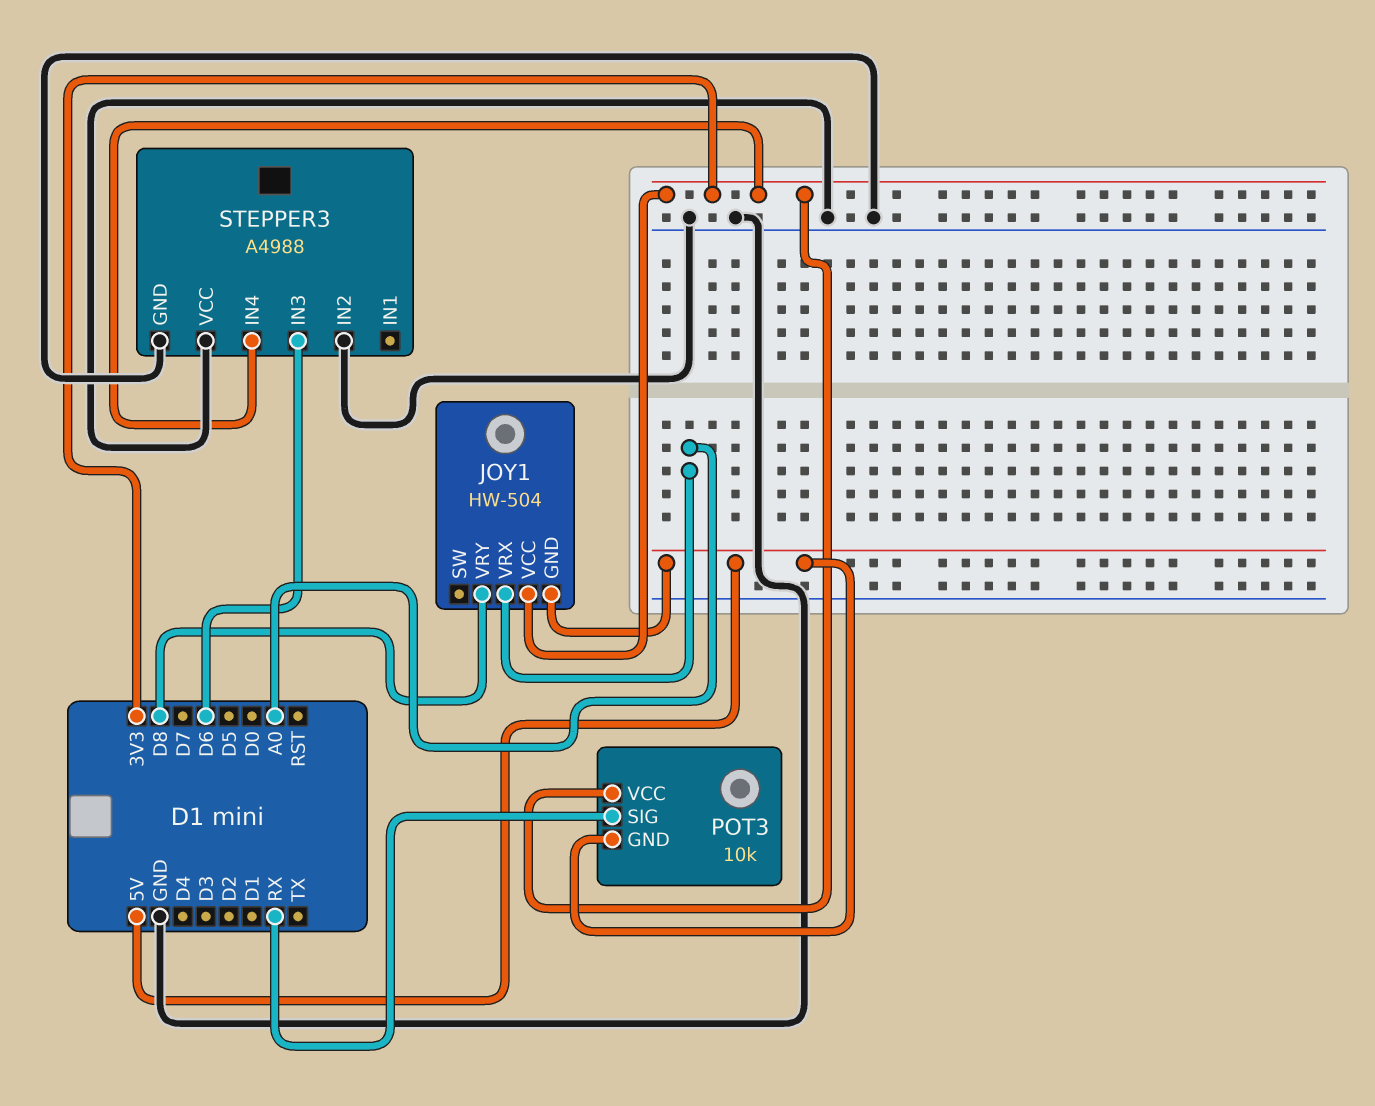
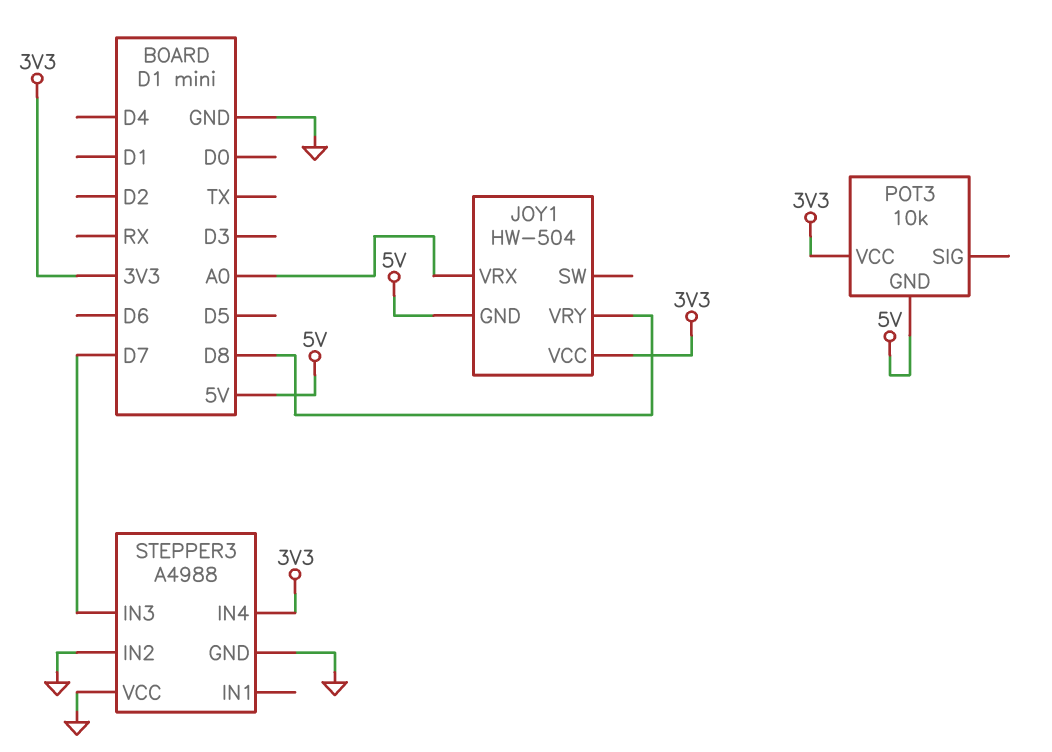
POT3 pin SIG: RX -> none
STEPPER3 pin IN3: D6 -> D7

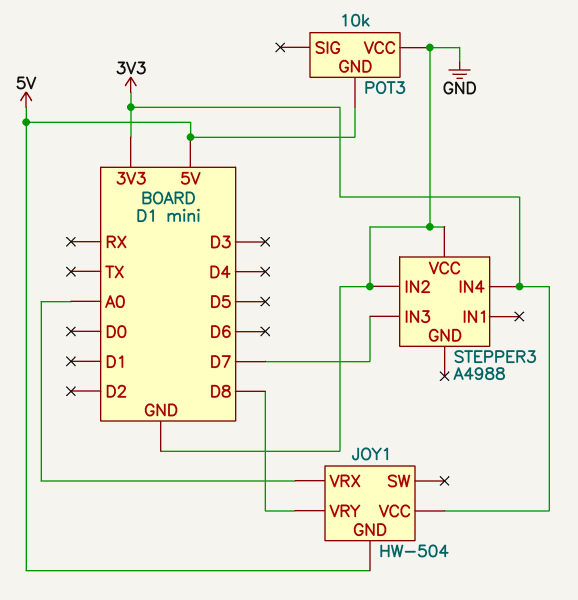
POT3 pin VCC: 3V3 -> GND
STEPPER3 pin GND: GND -> none

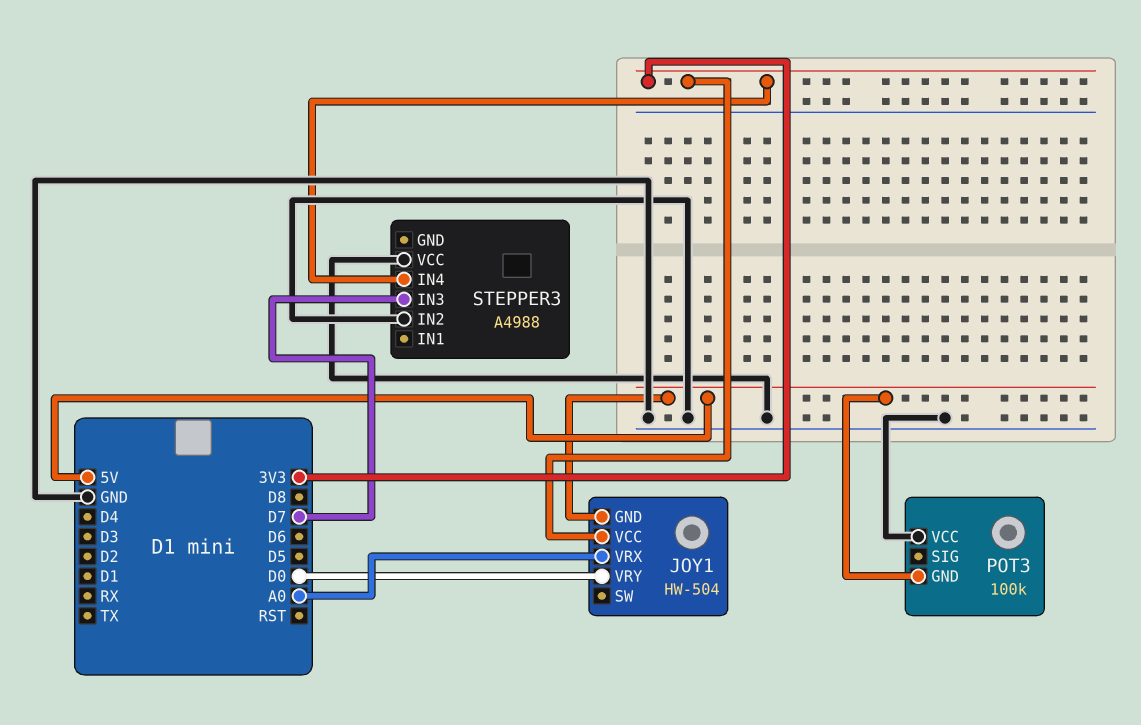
JOY1 pin VRY: D8 -> D0
POT3: 10k -> 100k

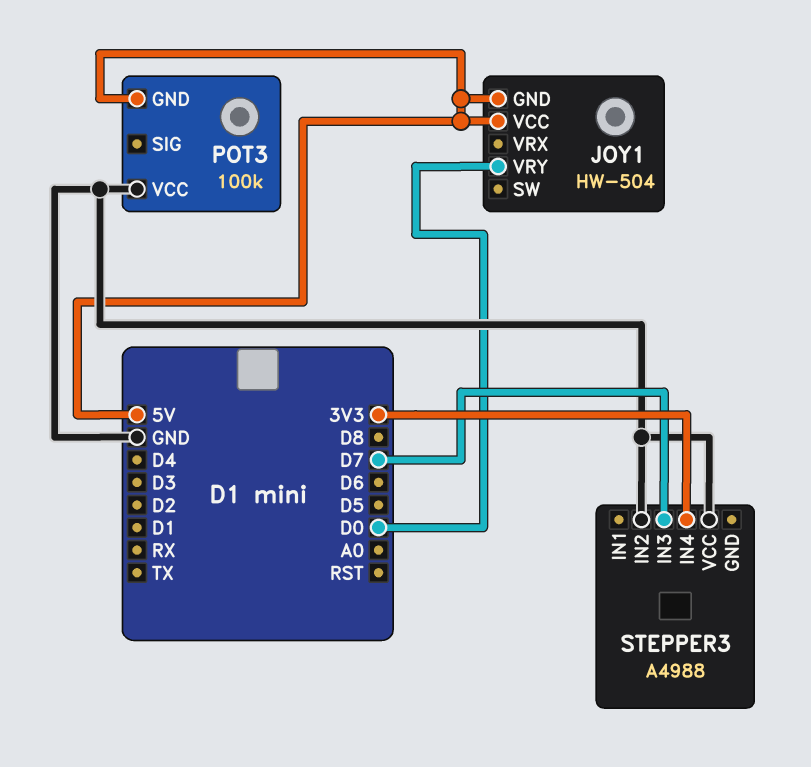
JOY1 pin VCC: 3V3 -> 5V
JOY1 pin VRX: A0 -> none

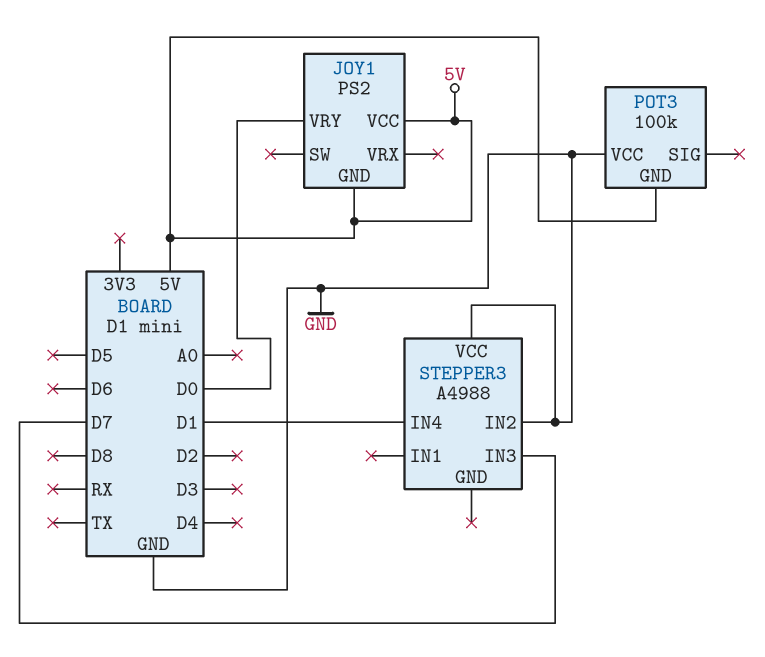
JOY1: HW-504 -> PS2
STEPPER3 pin IN4: 3V3 -> D1

